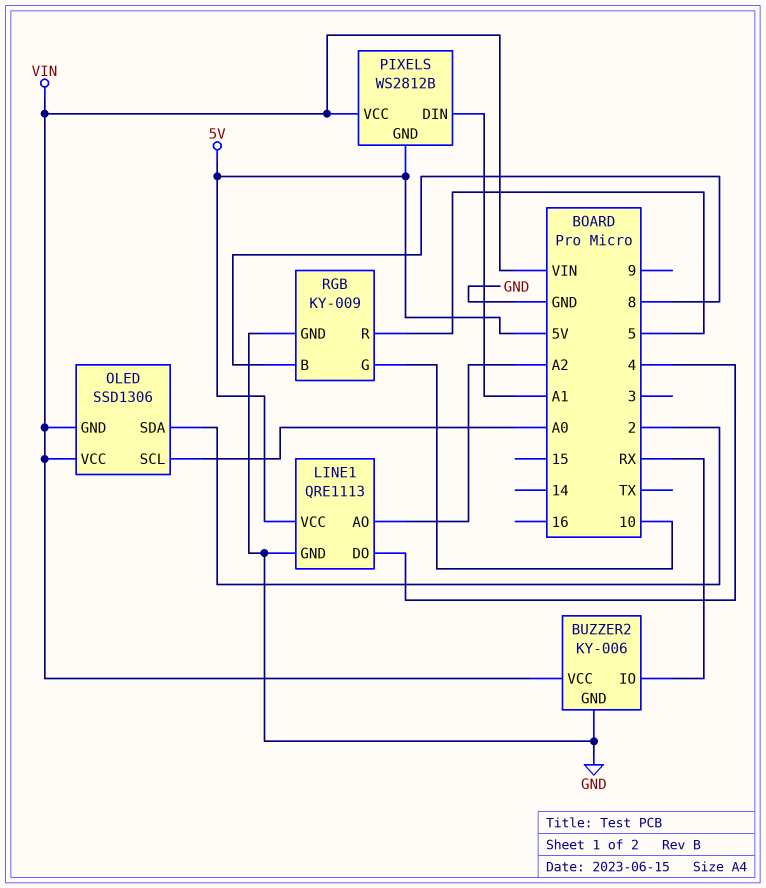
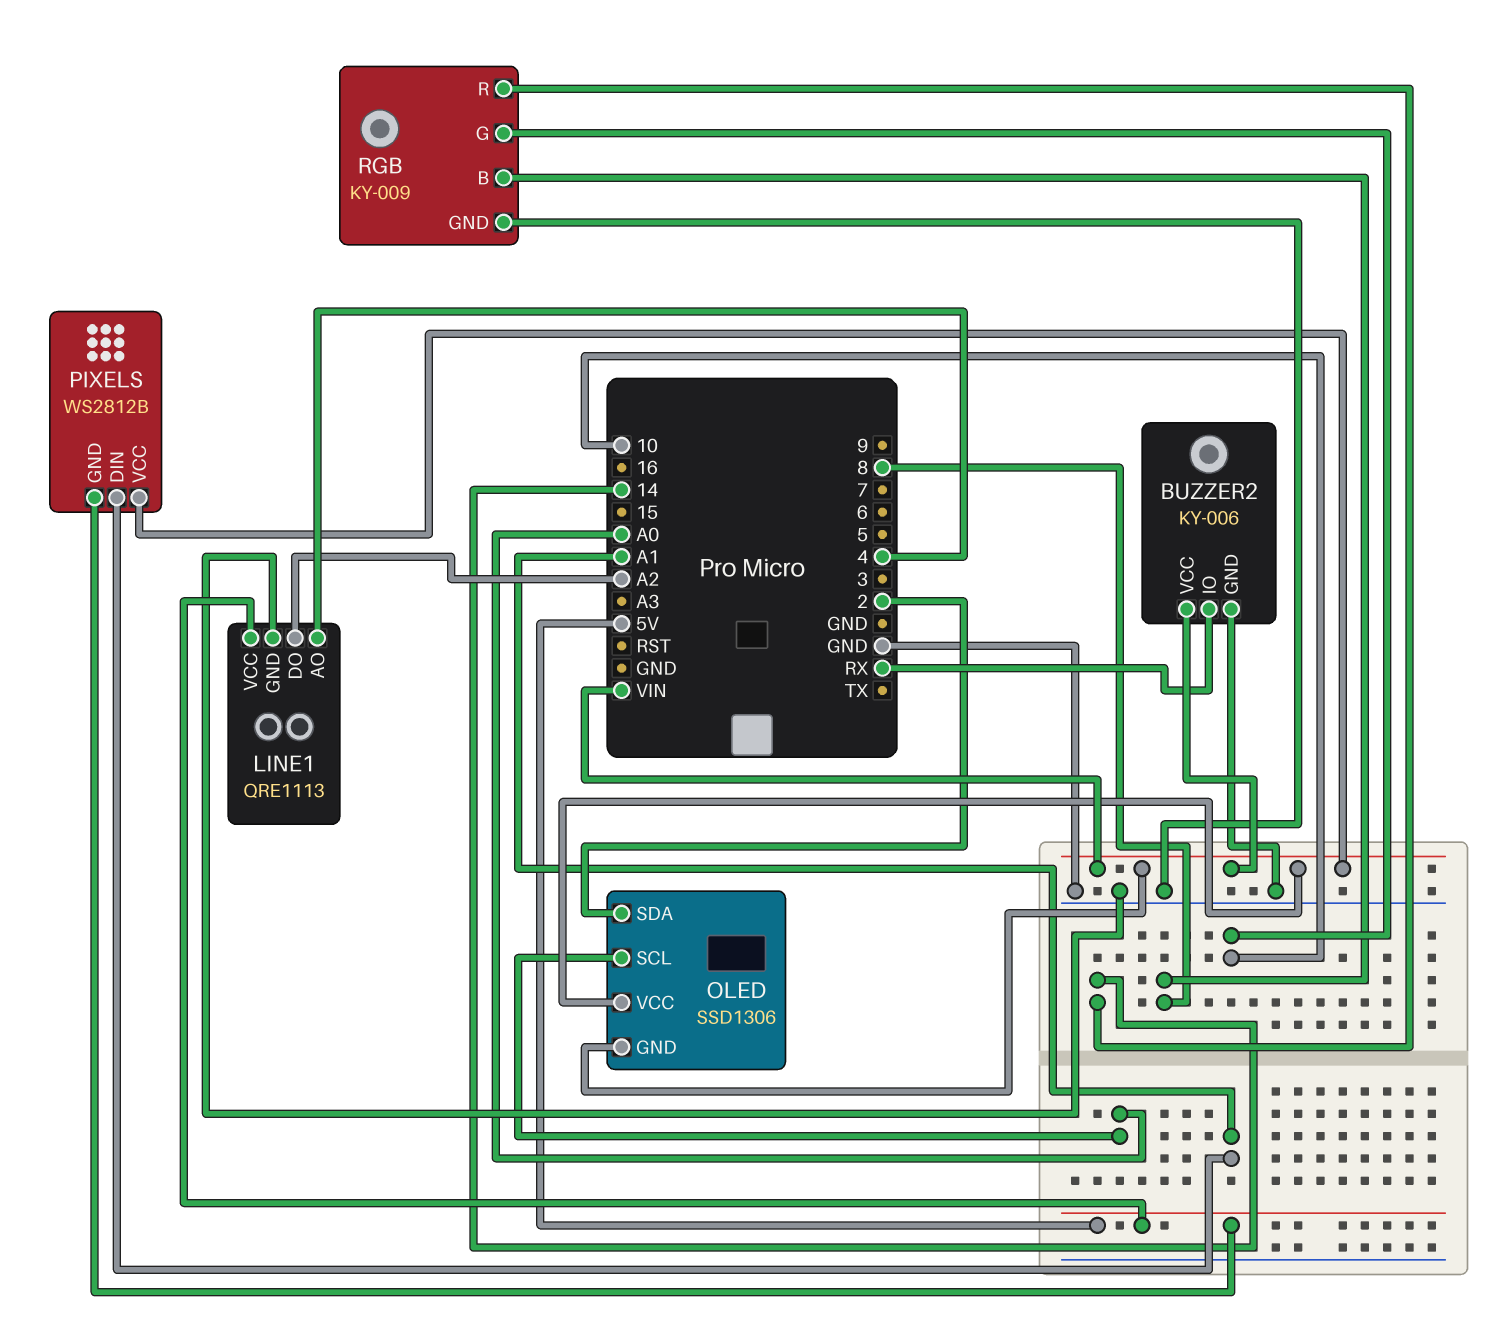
LINE1 pin AO: A2 -> 4
LINE1 pin DO: 4 -> A2
RGB pin R: 5 -> 14

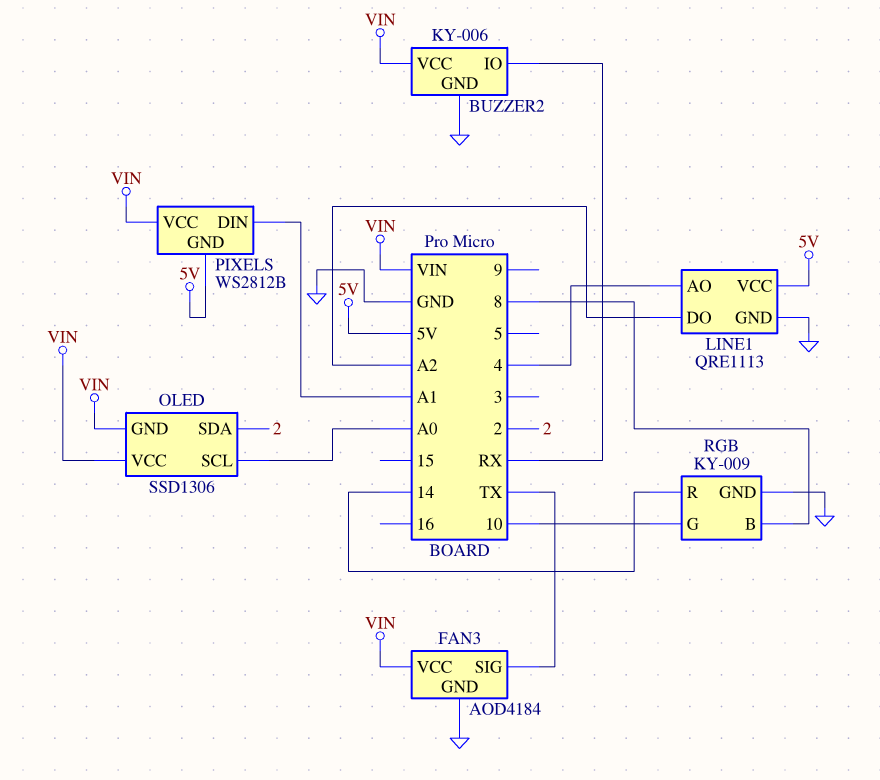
FAN3: none -> AOD4184
FAN3 pin GND: none -> GND
FAN3 pin SIG: none -> TX
FAN3 pin VCC: none -> VIN

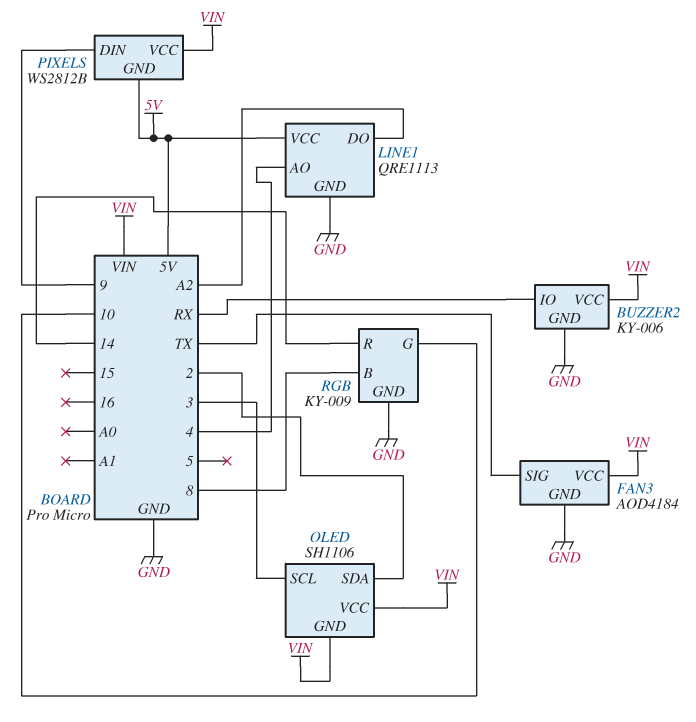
OLED: SSD1306 -> SH1106
OLED pin SCL: A0 -> 3
PIXELS pin DIN: A1 -> 9

